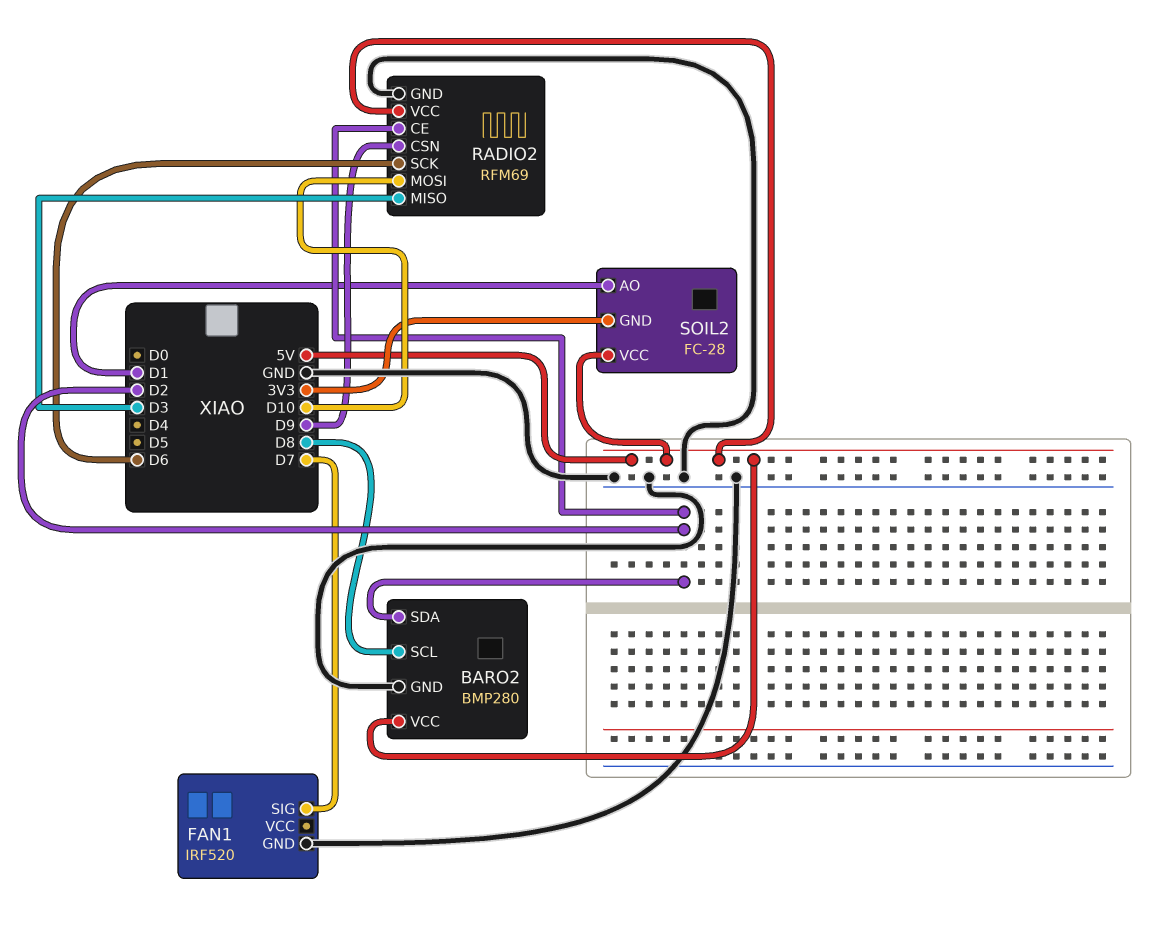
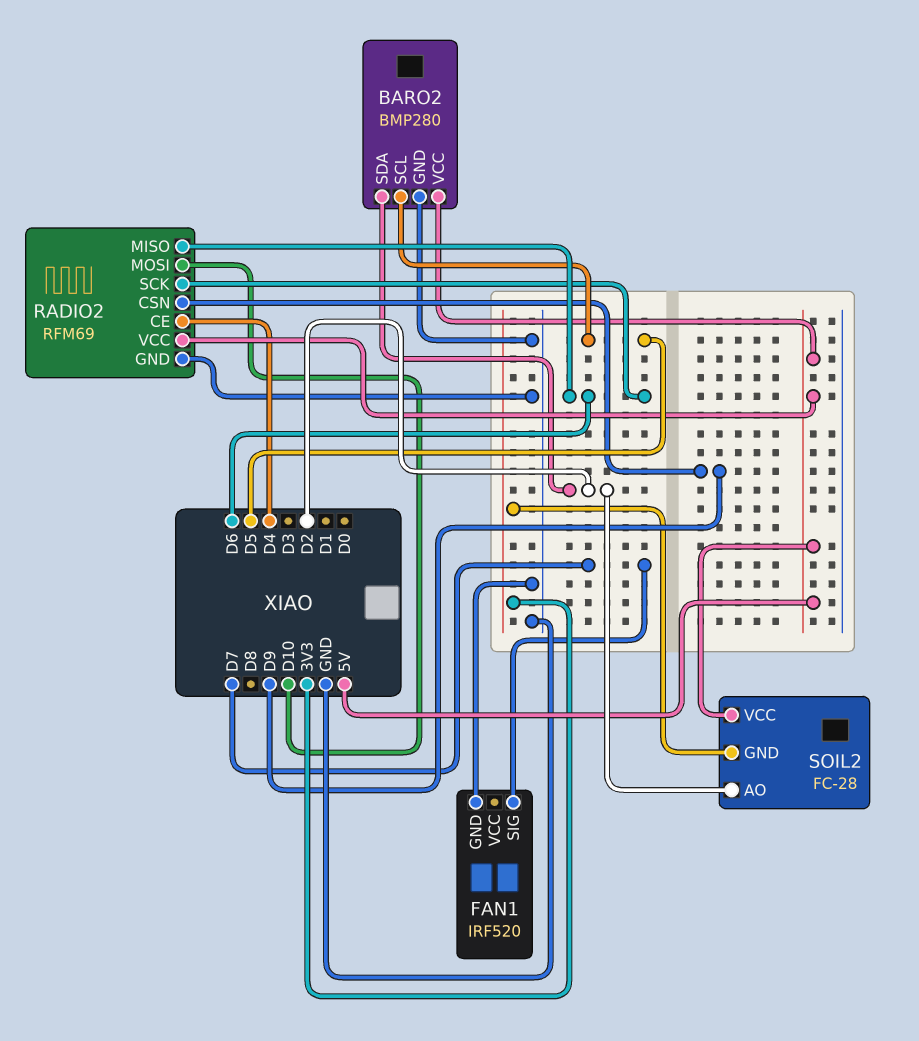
BARO2 pin SCL: D8 -> D5
RADIO2 pin CE: D2 -> D4
RADIO2 pin MISO: D3 -> D6
SOIL2 pin AO: D1 -> D2

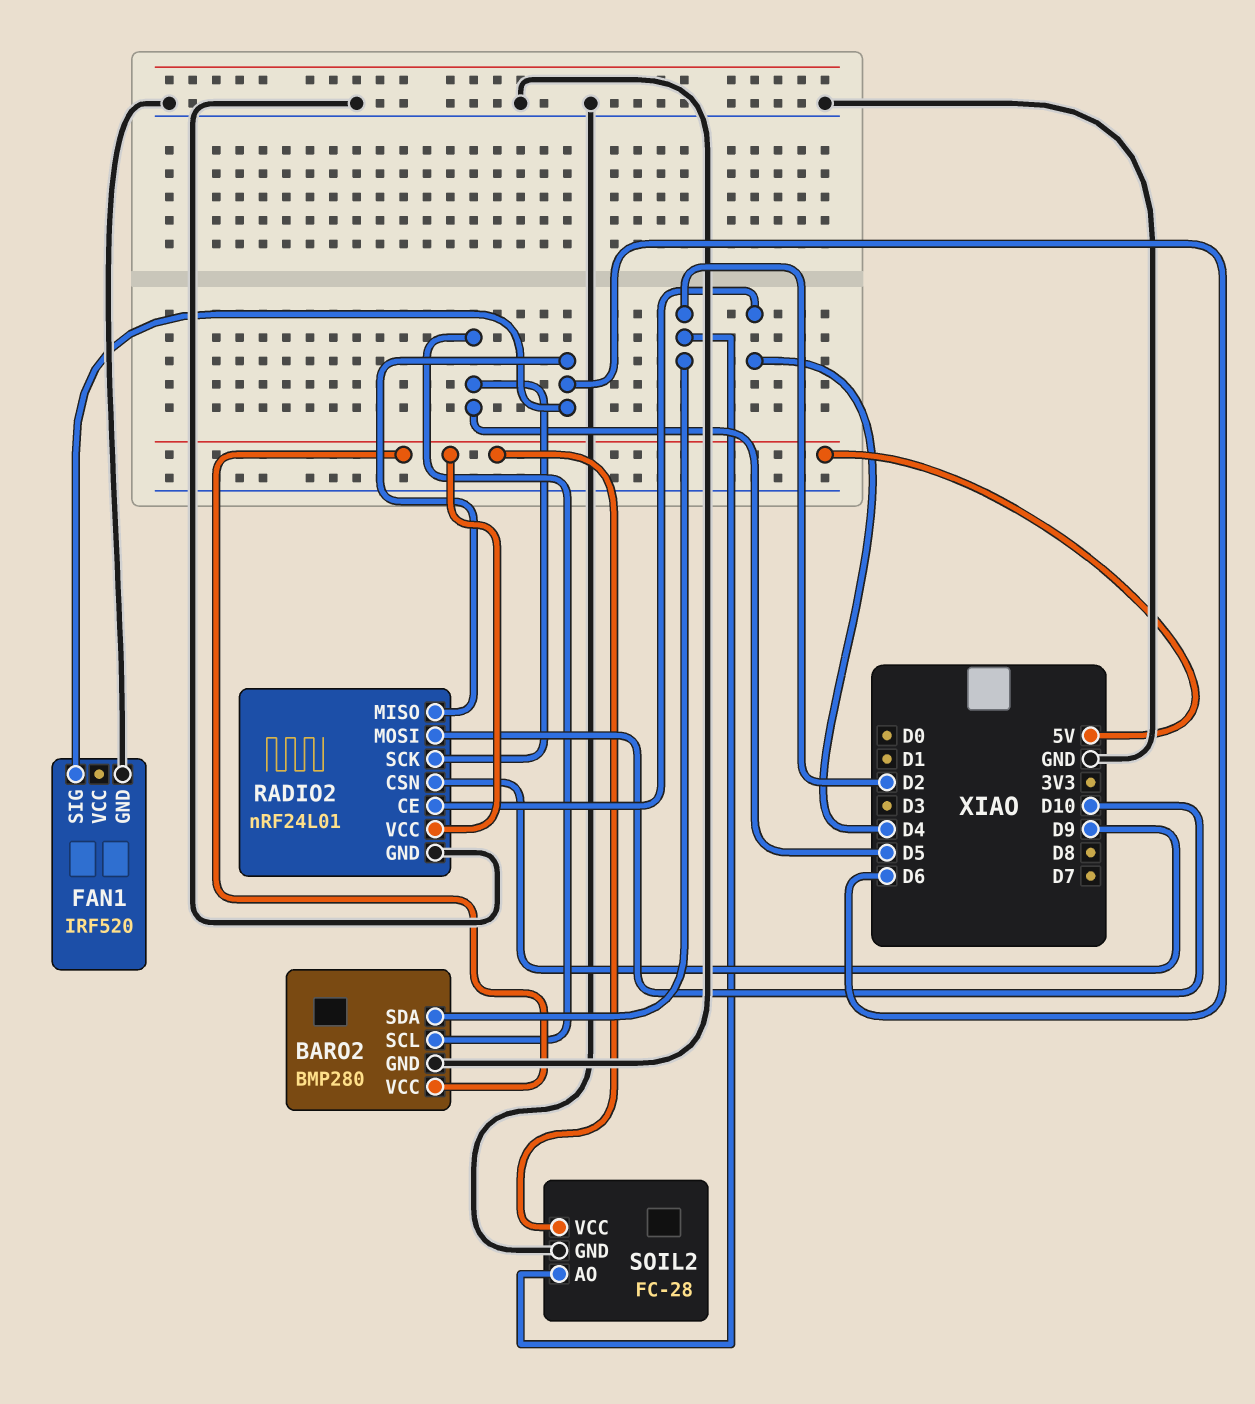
FAN1 pin SIG: D7 -> D6
RADIO2: RFM69 -> nRF24L01
RADIO2 pin SCK: D6 -> D5
SOIL2 pin GND: 3V3 -> GND

